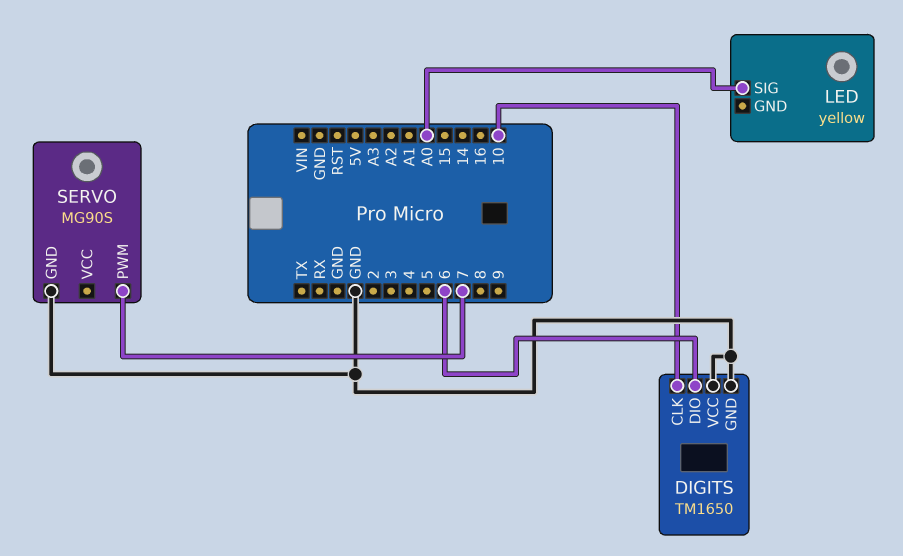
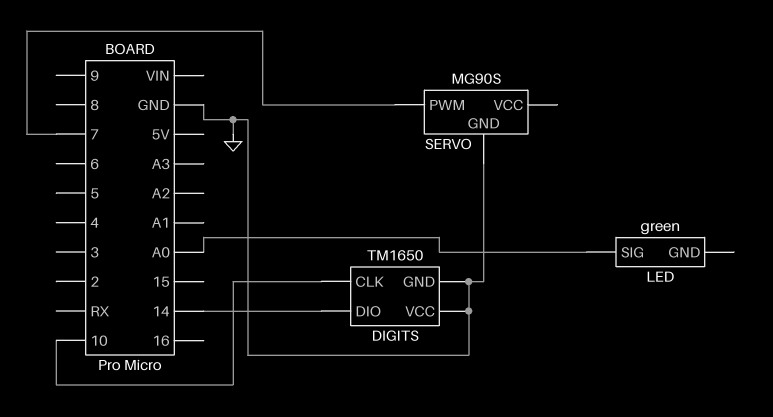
DIGITS pin DIO: 6 -> 14
LED: yellow -> green

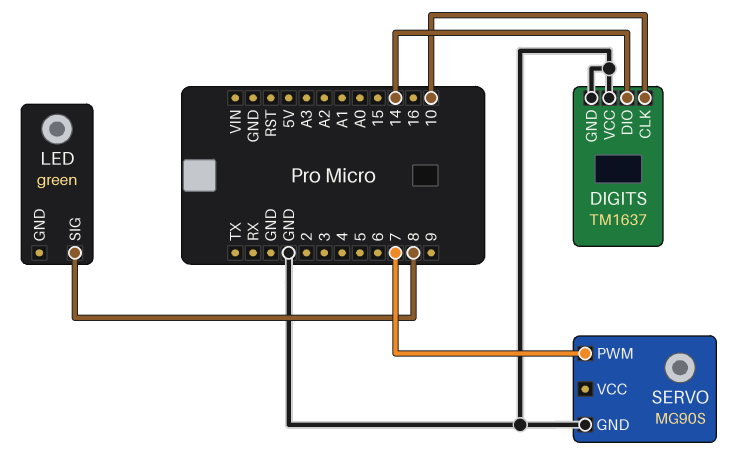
DIGITS: TM1650 -> TM1637
LED pin SIG: A0 -> 8

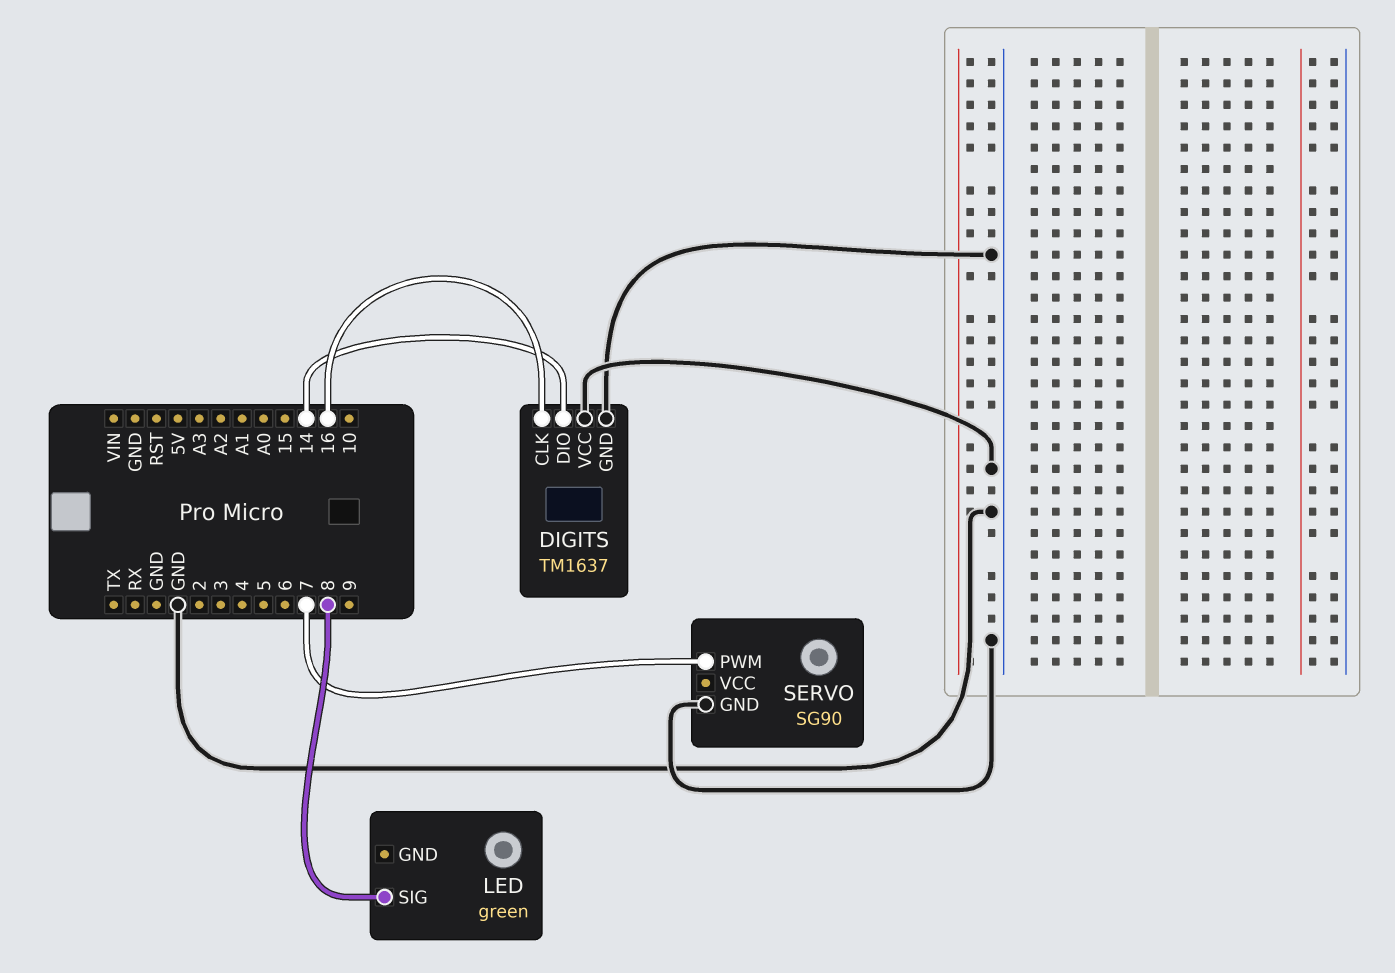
DIGITS pin CLK: 10 -> 16
SERVO: MG90S -> SG90

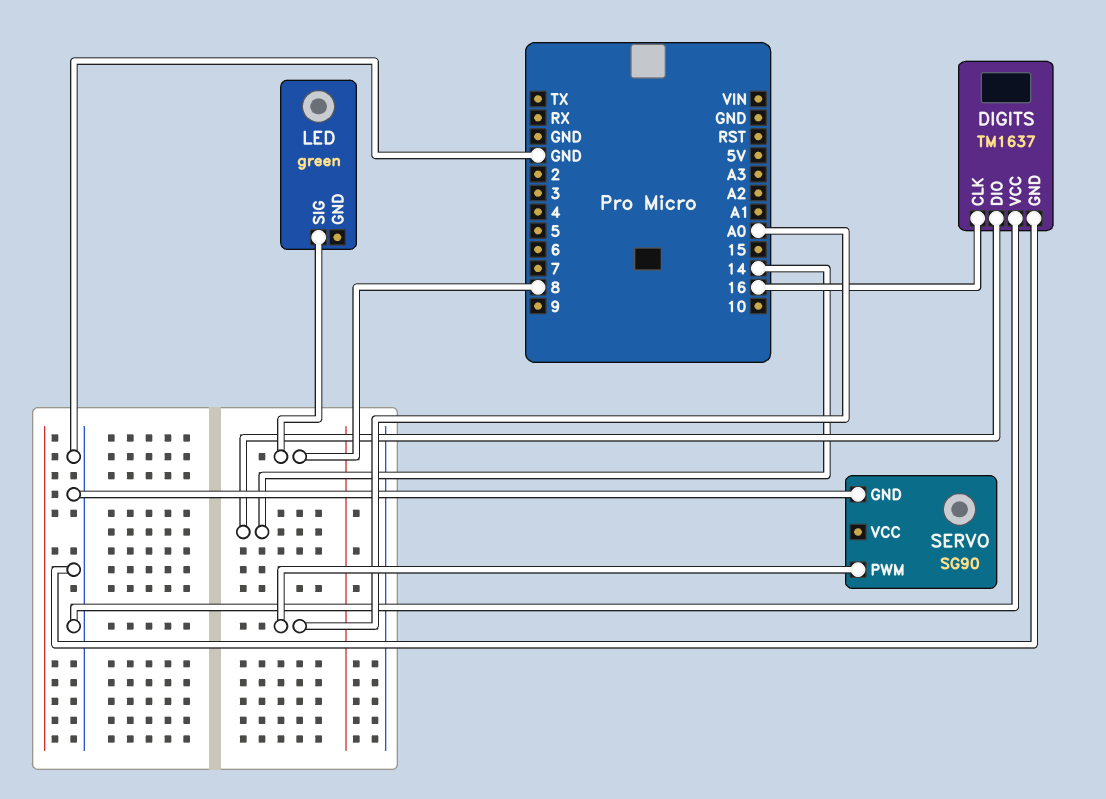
SERVO pin PWM: 7 -> A0

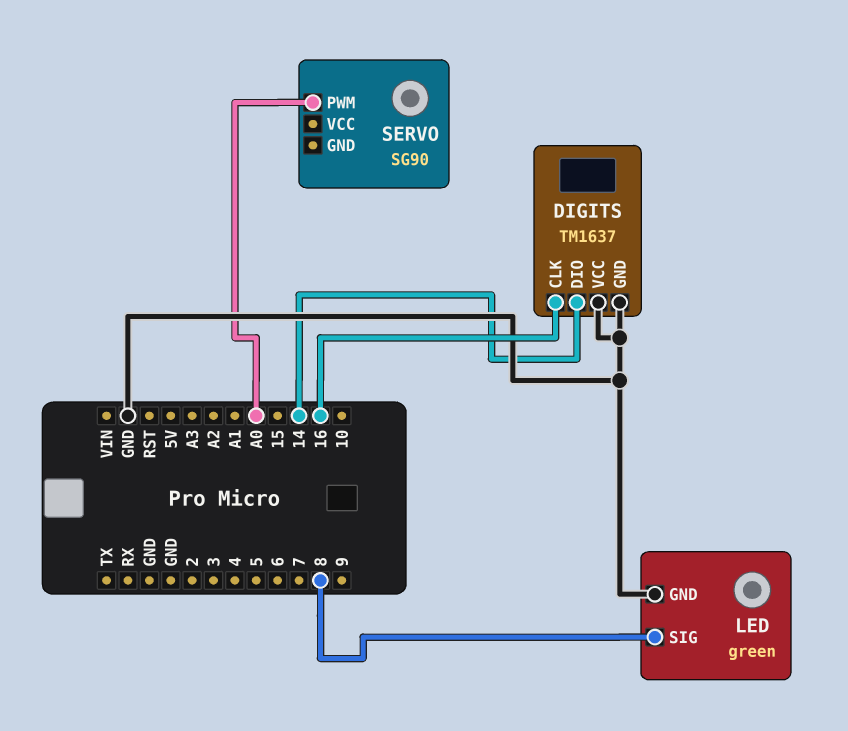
LED pin GND: none -> GND
SERVO pin GND: GND -> none

